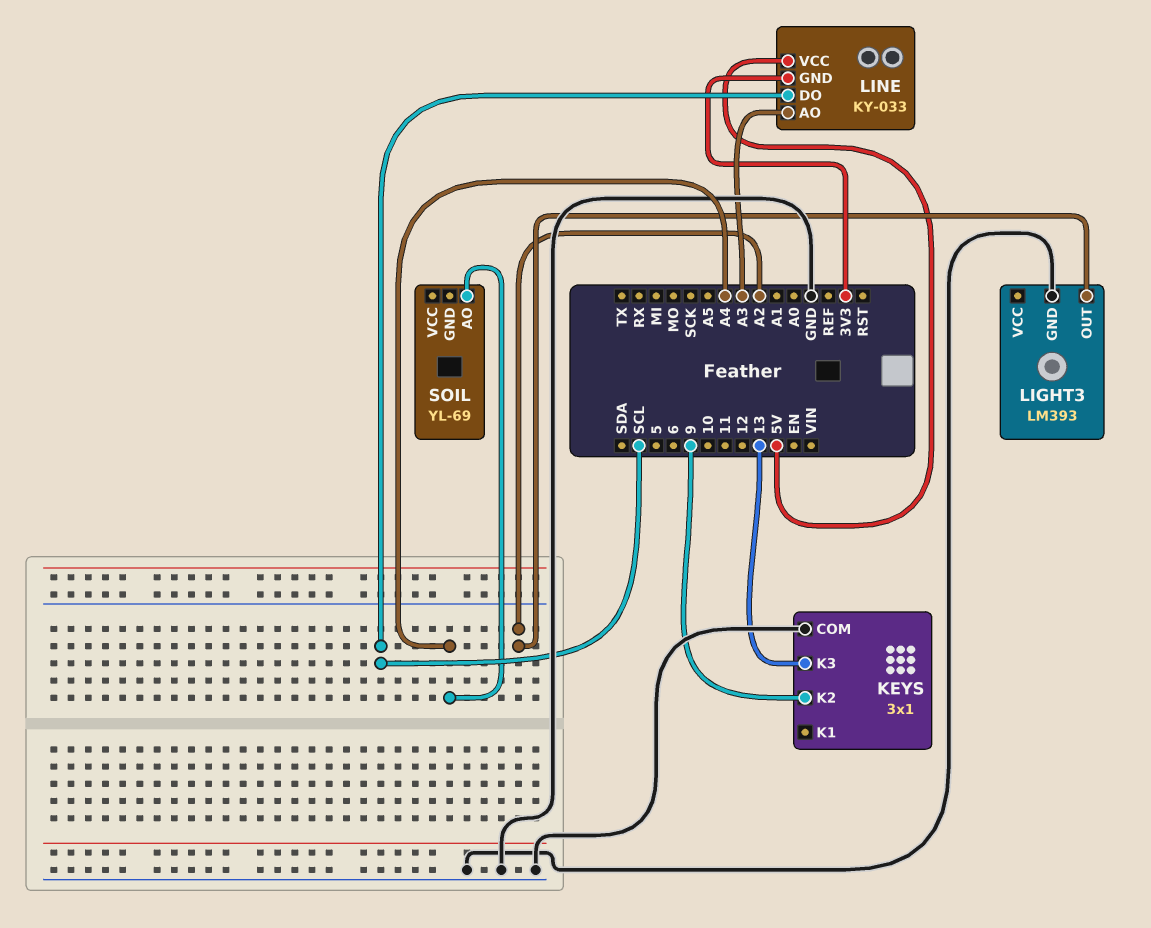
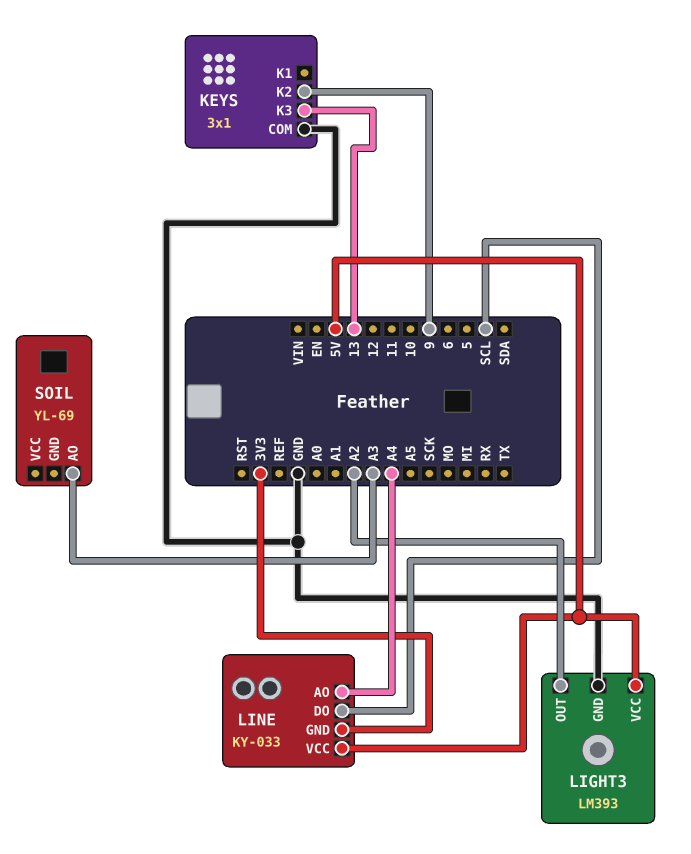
LIGHT3 pin VCC: none -> 5V
LINE pin AO: A3 -> A4
SOIL pin AO: A4 -> A3

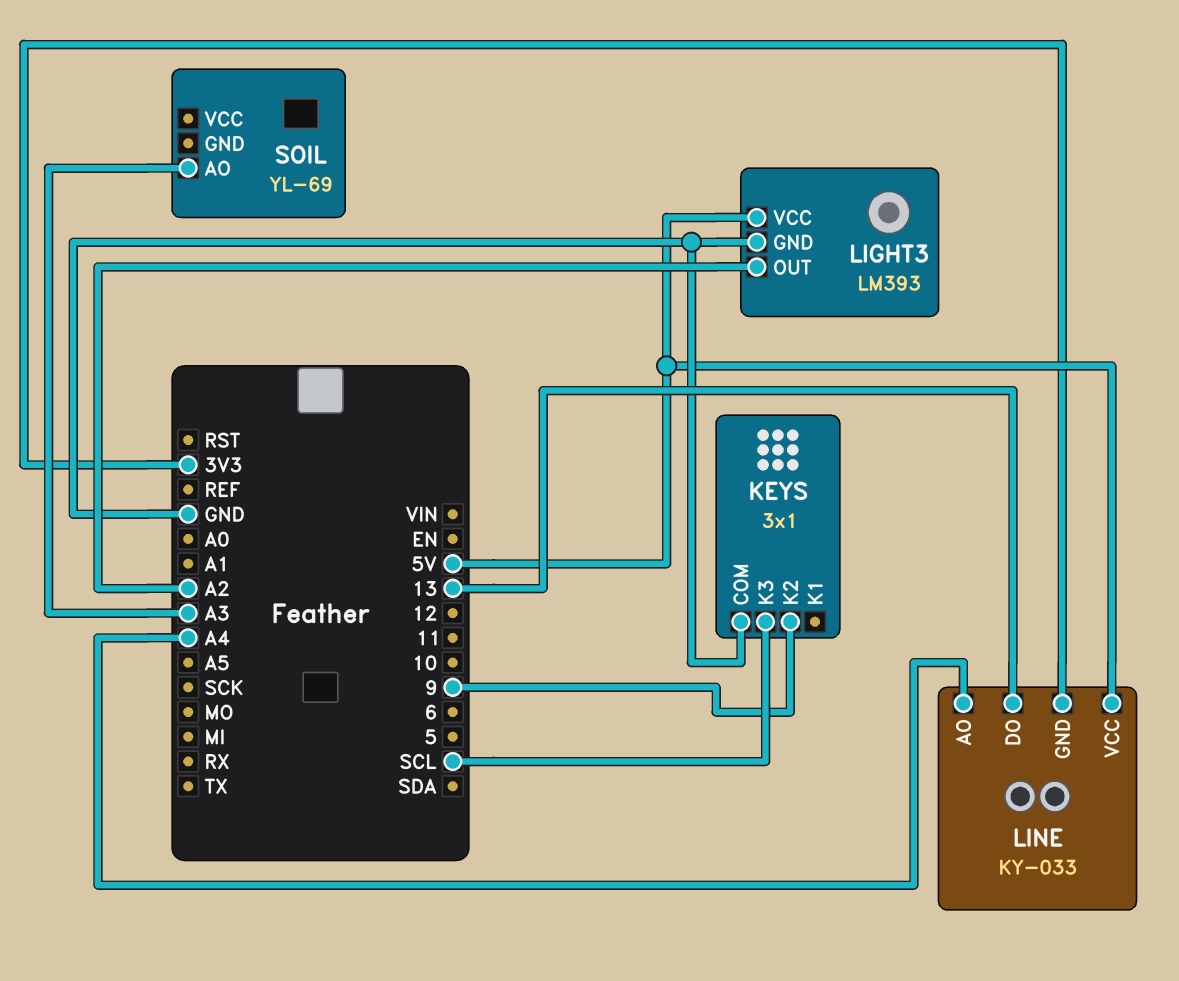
KEYS pin K3: 13 -> SCL
LINE pin DO: SCL -> 13

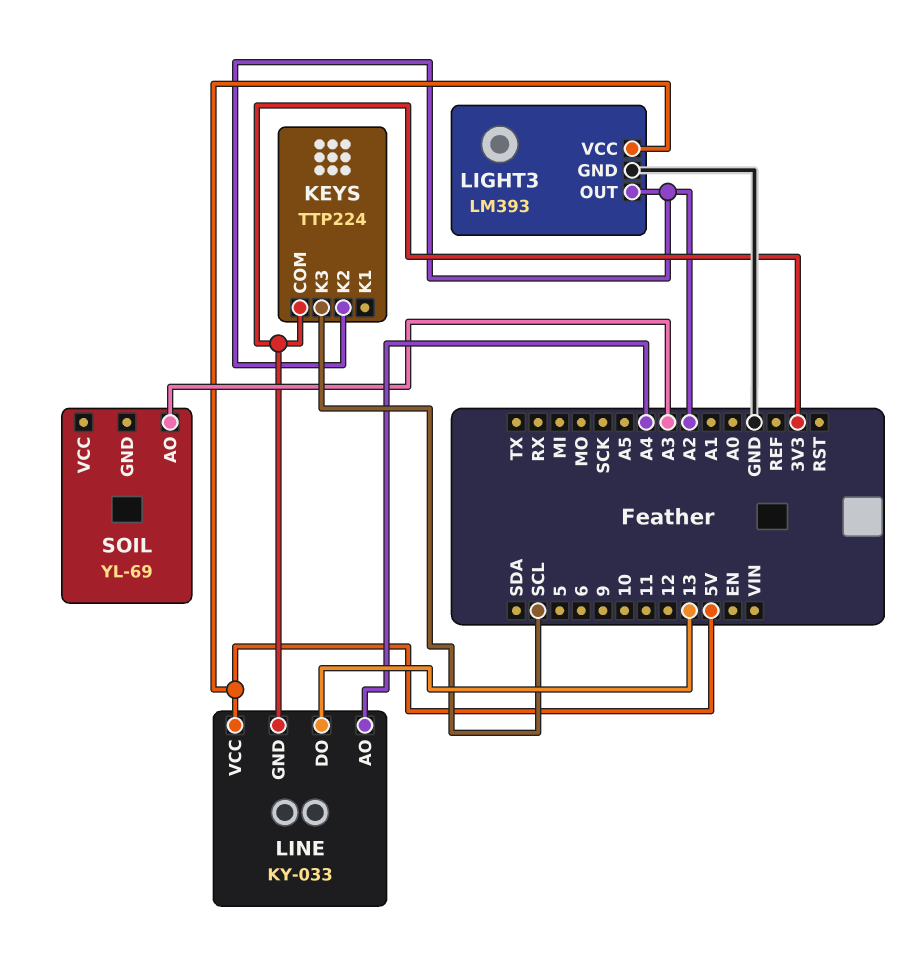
KEYS: 3x1 -> TTP224
KEYS pin COM: GND -> 3V3
KEYS pin K2: 9 -> A2

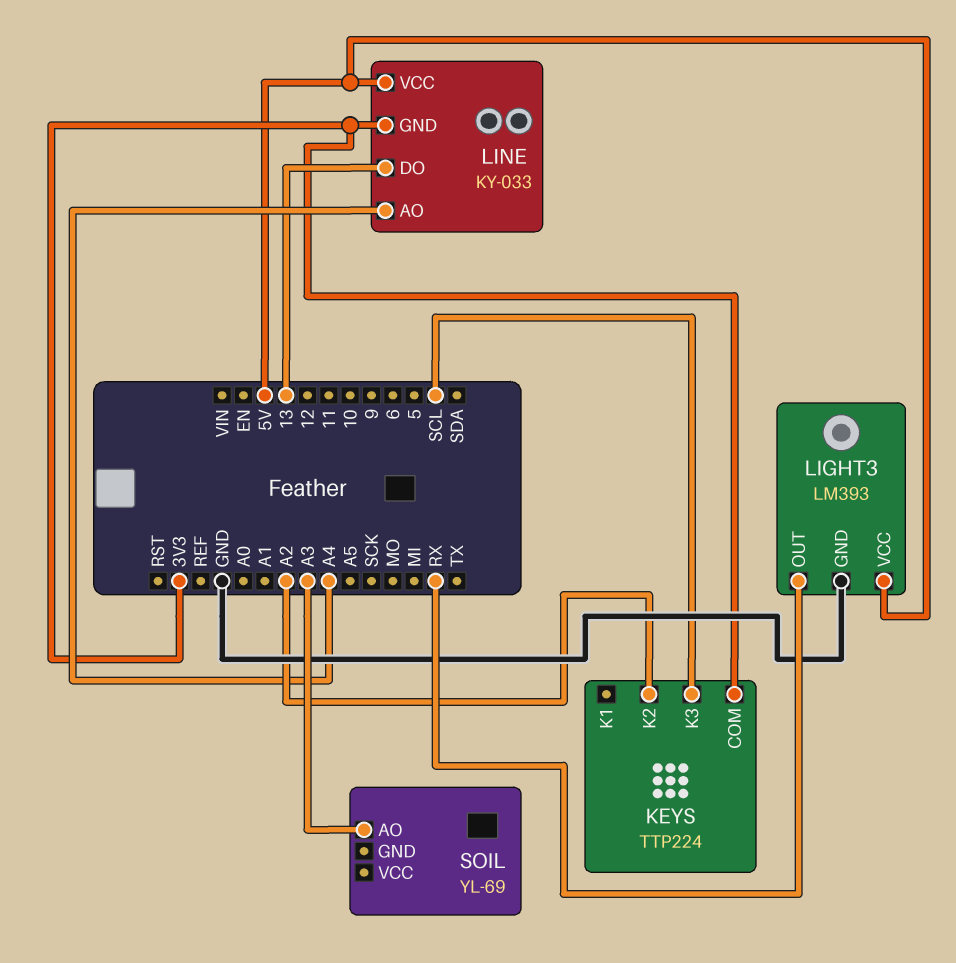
LIGHT3 pin OUT: A2 -> RX

